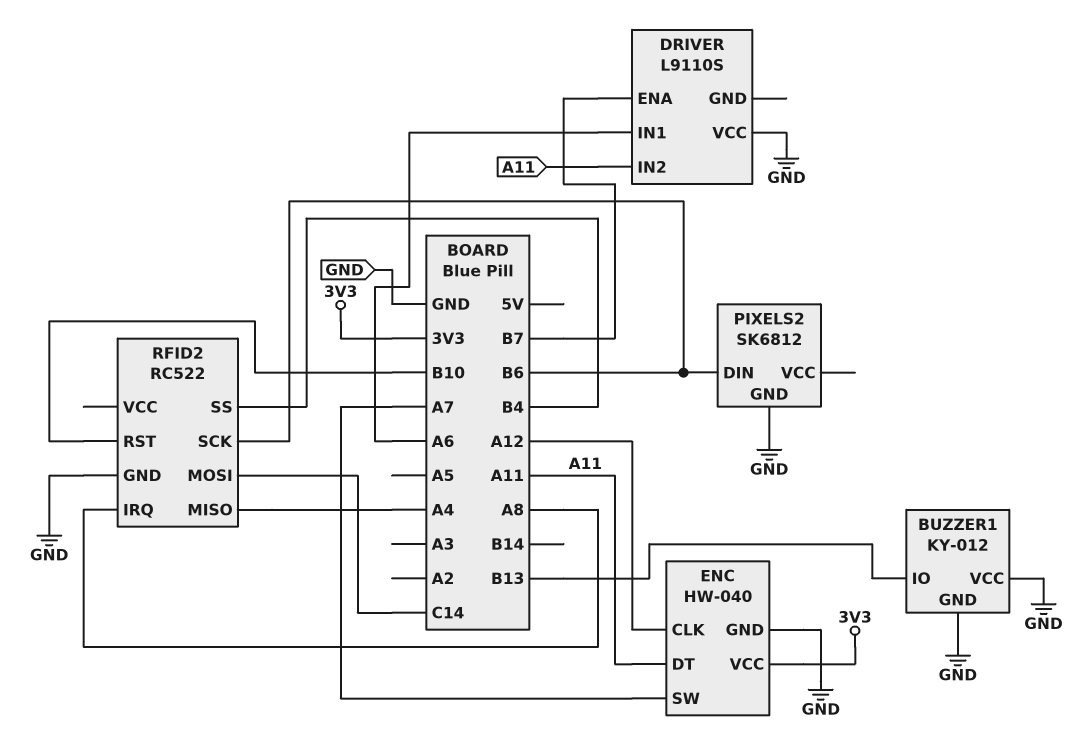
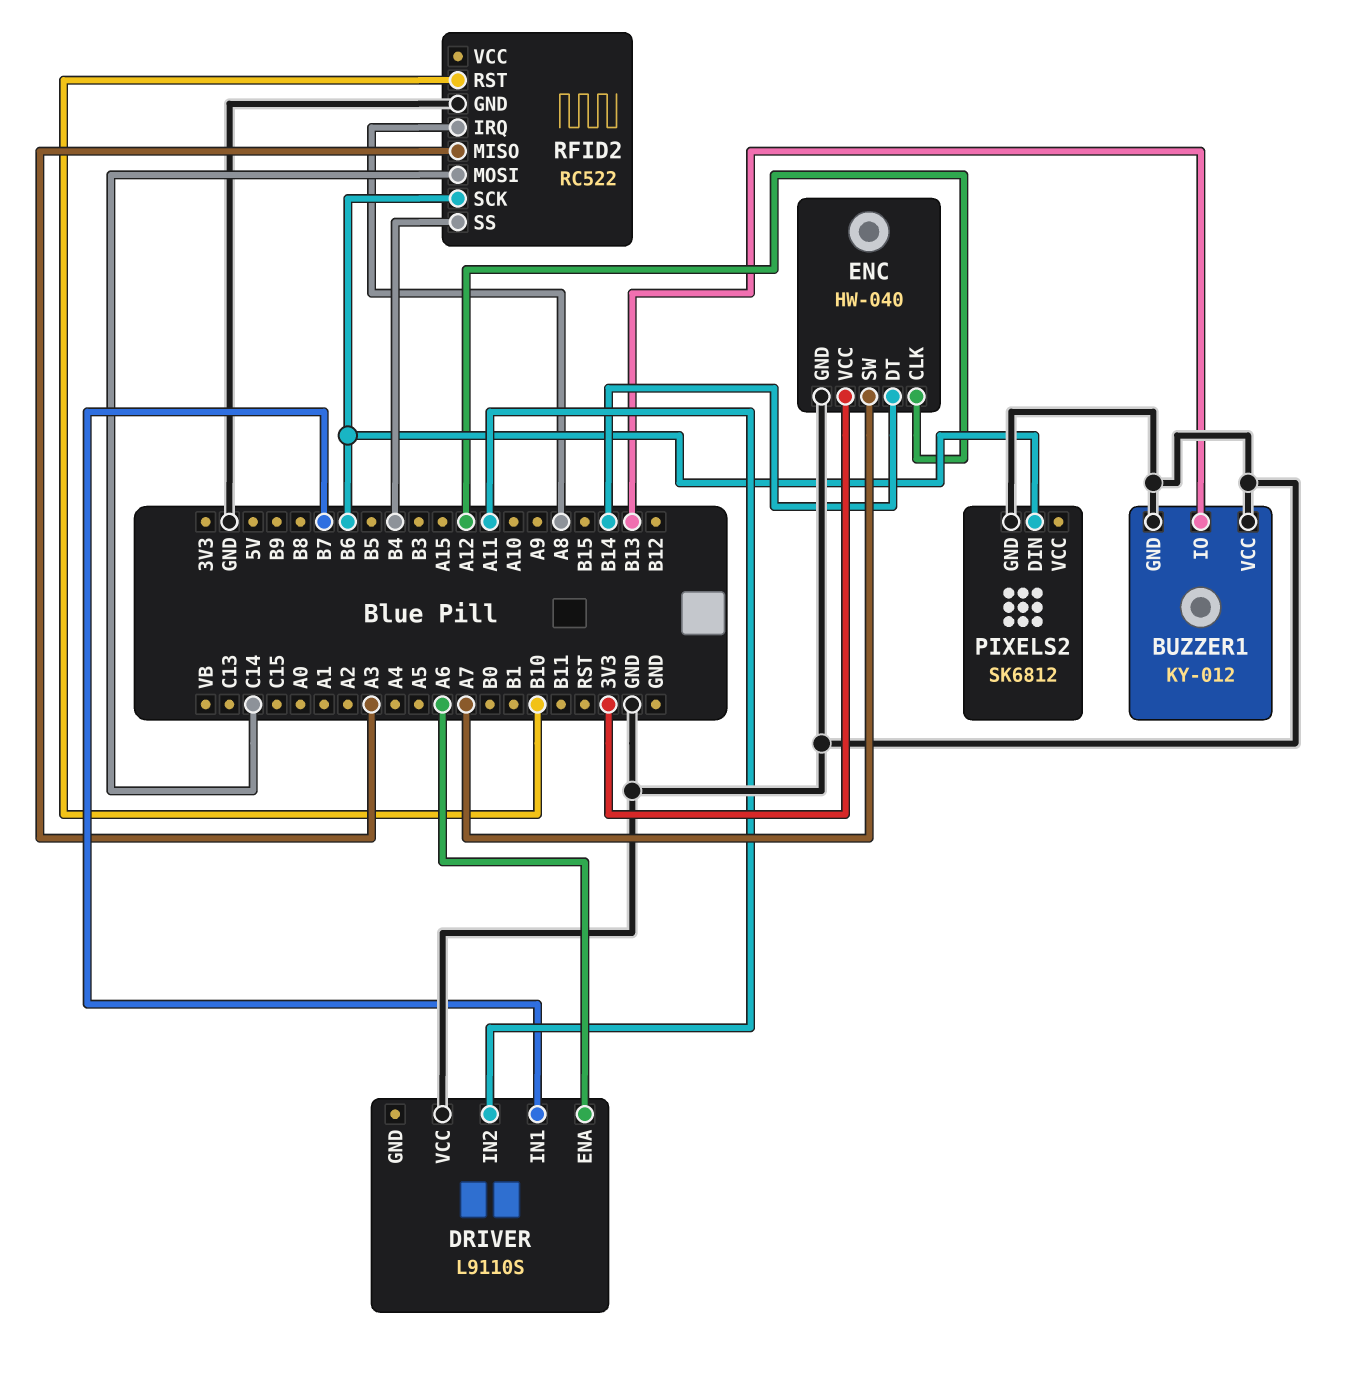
DRIVER pin ENA: B7 -> A6
DRIVER pin IN1: A6 -> B7
ENC pin DT: A11 -> B14
RFID2 pin MISO: A4 -> A3

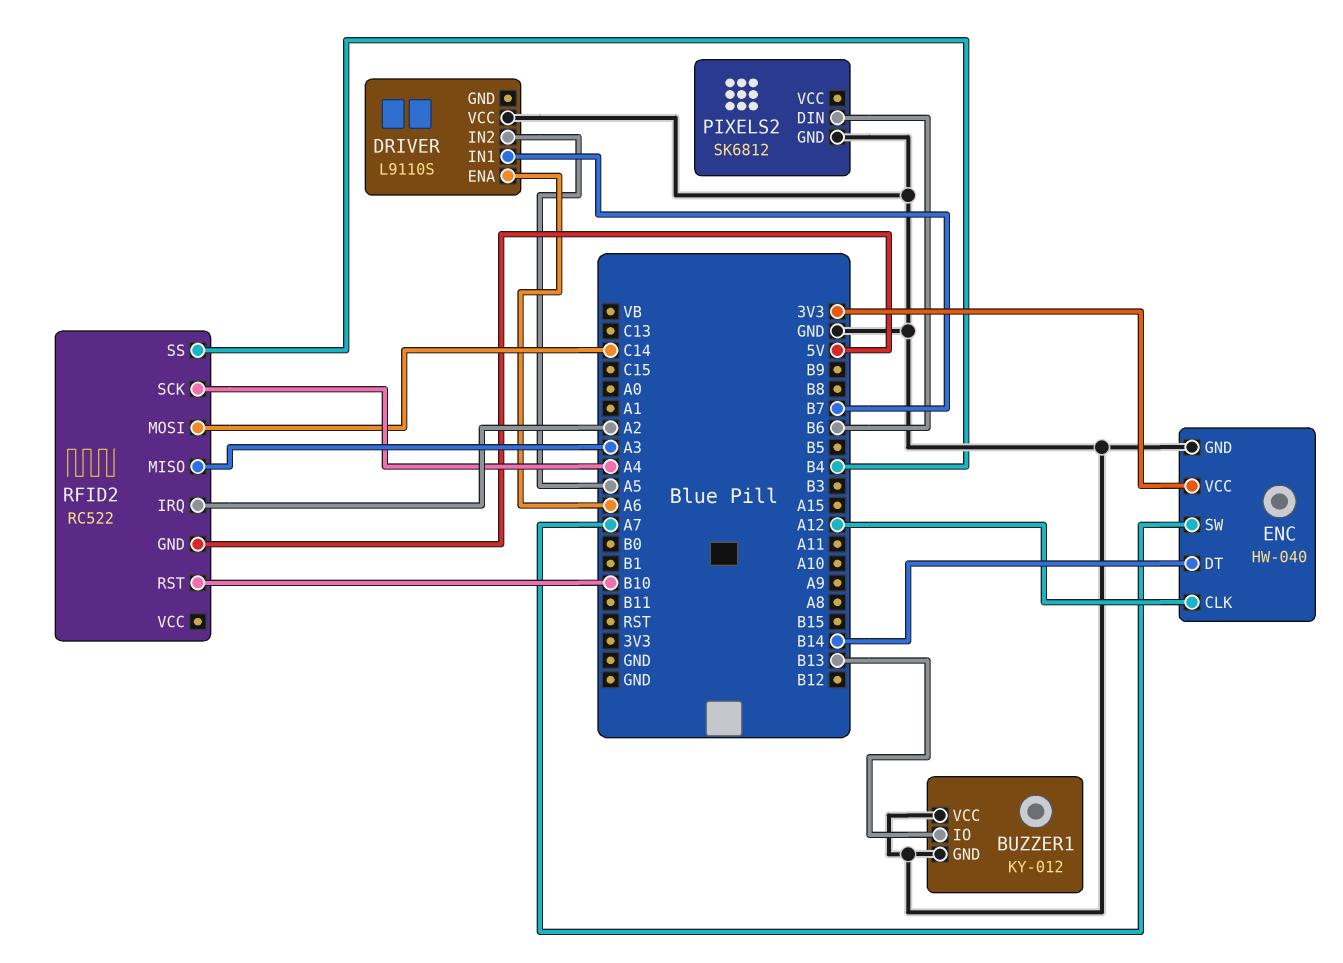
DRIVER pin IN2: A11 -> A5
RFID2 pin GND: GND -> 5V
RFID2 pin IRQ: A8 -> A2
RFID2 pin SCK: B6 -> A4

